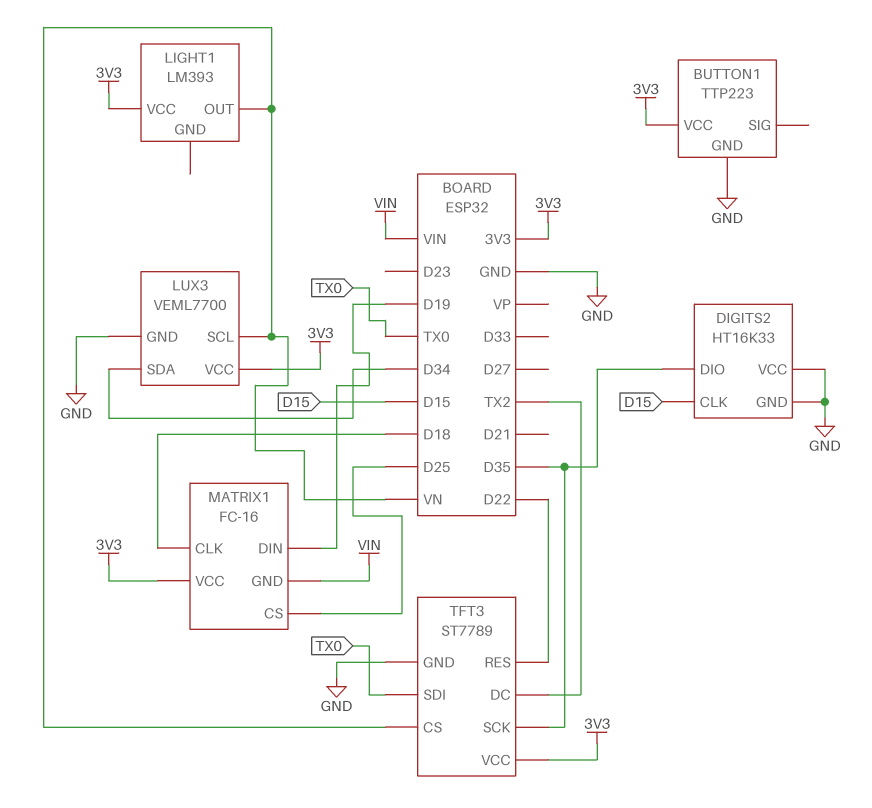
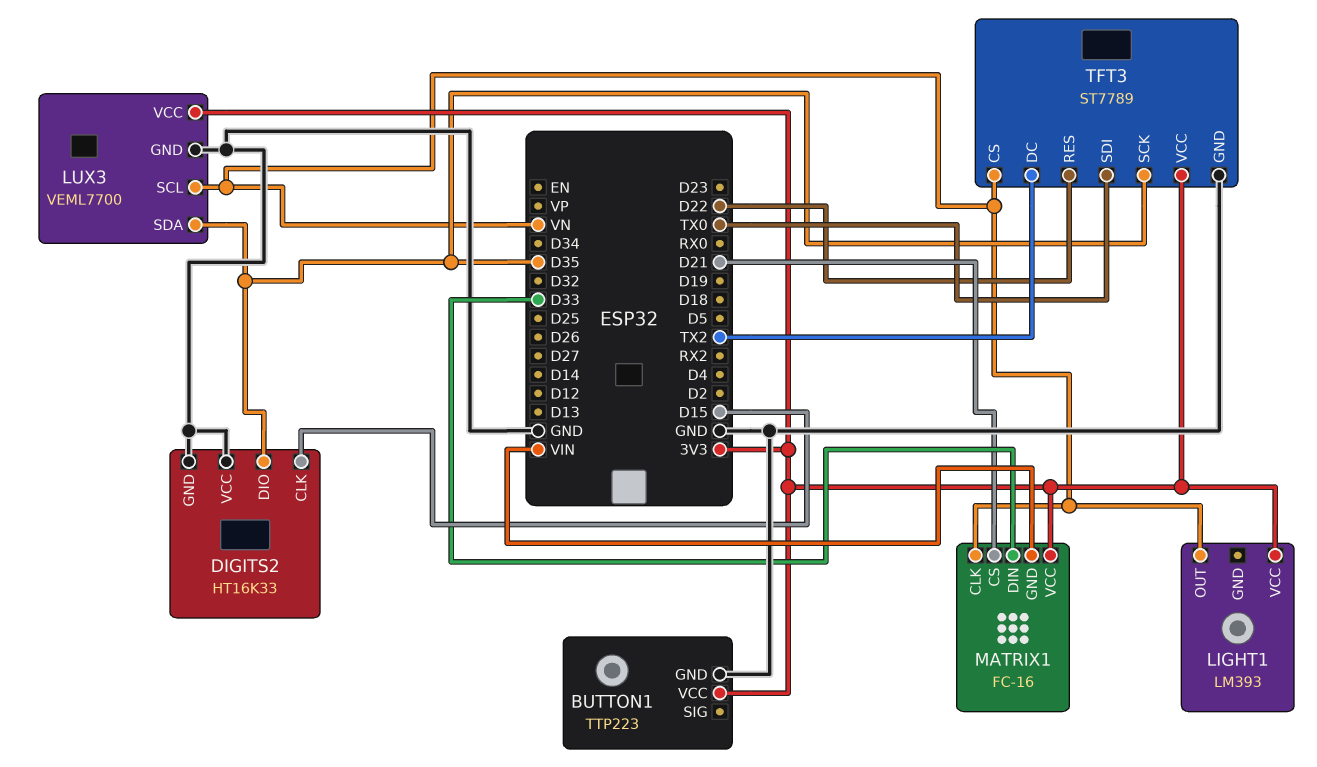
LUX3 pin SDA: D34 -> D35
MATRIX1 pin CLK: D18 -> VN
MATRIX1 pin CS: D25 -> D21
MATRIX1 pin DIN: D19 -> D33

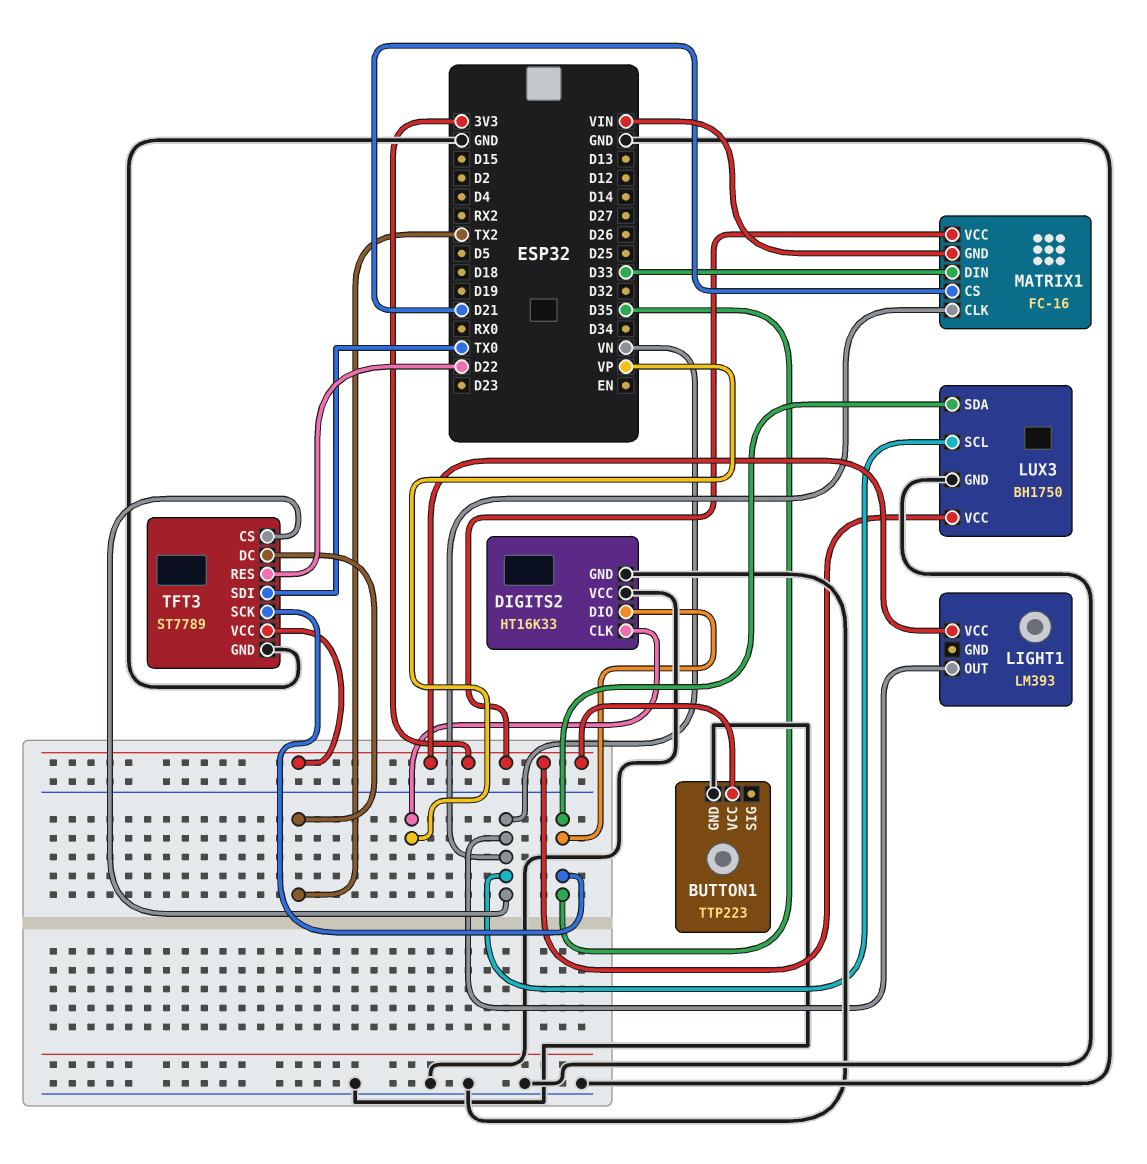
DIGITS2 pin CLK: D15 -> VP
LUX3: VEML7700 -> BH1750

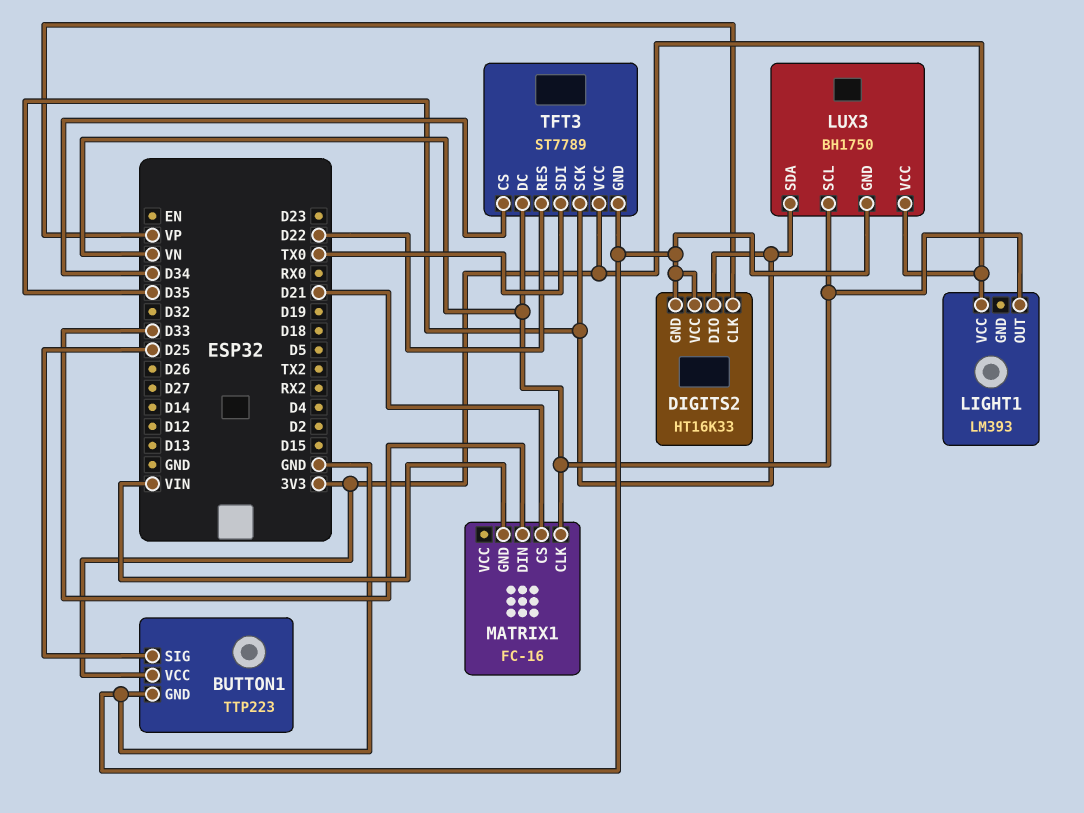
BUTTON1 pin SIG: none -> D25
MATRIX1 pin VCC: 3V3 -> none
TFT3 pin CS: VN -> D34
TFT3 pin DC: TX2 -> VN

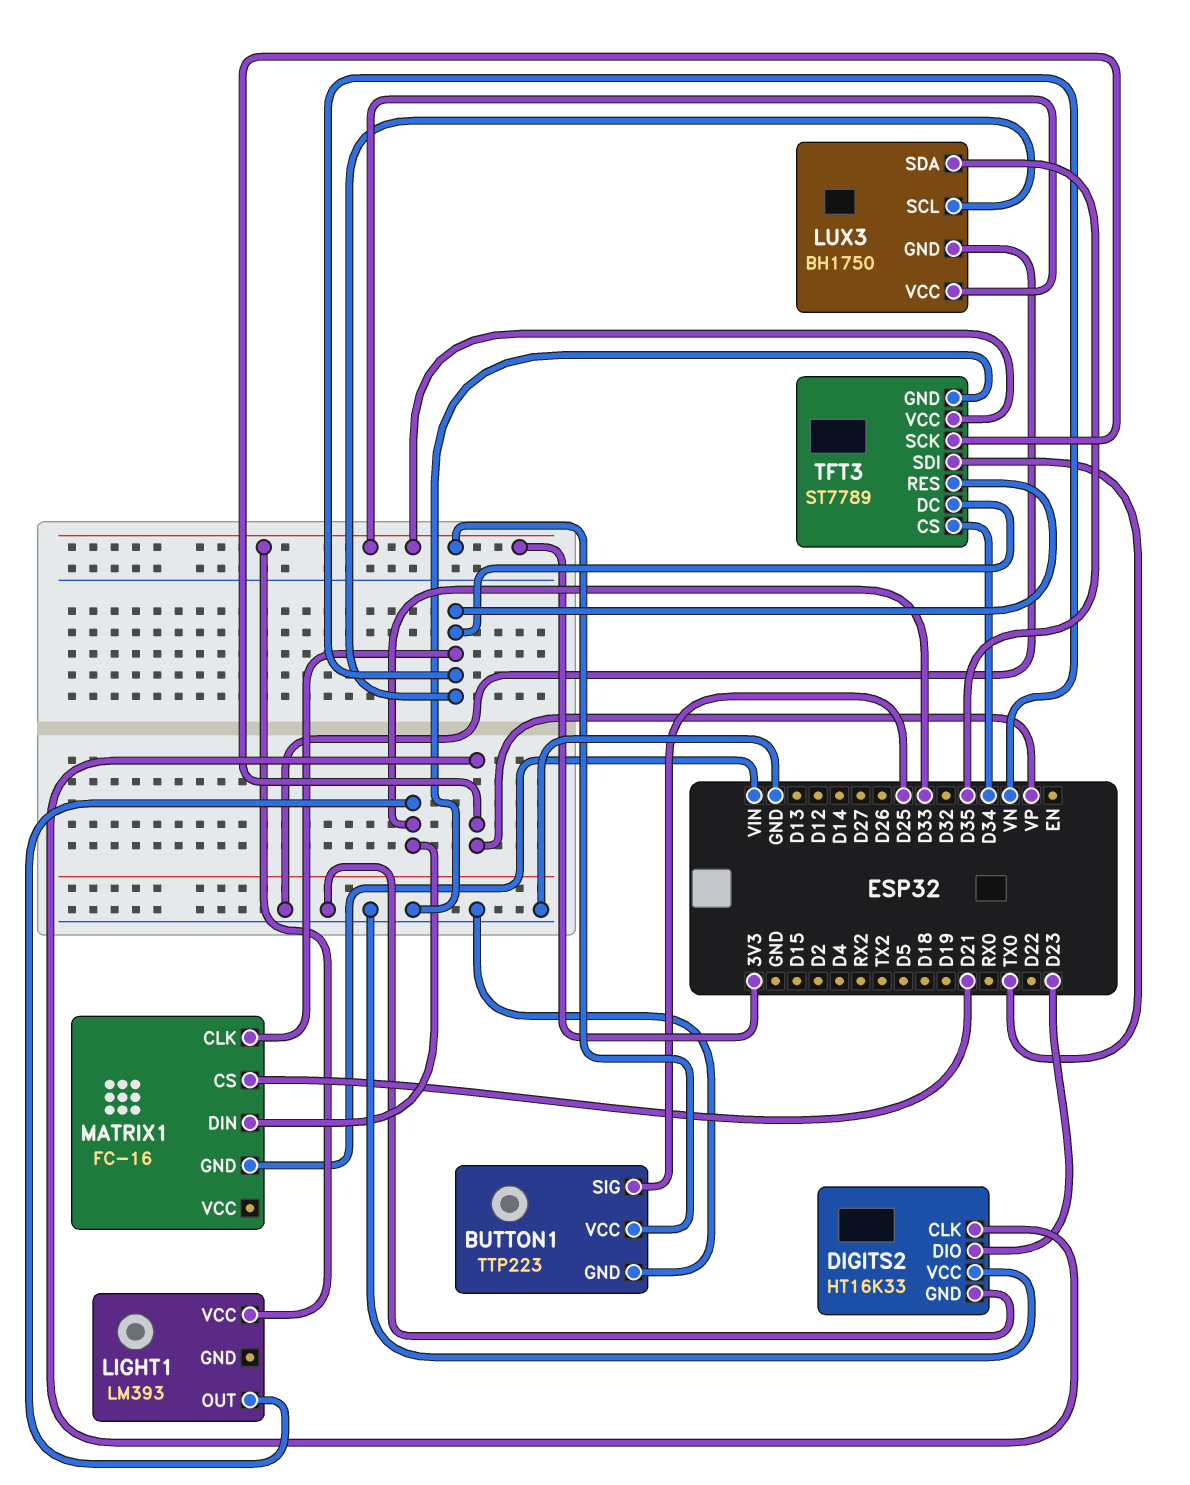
DIGITS2 pin DIO: D35 -> D23
LIGHT1 pin OUT: VN -> D33
TFT3 pin RES: D22 -> VN
TFT3 pin SCK: D35 -> VP

